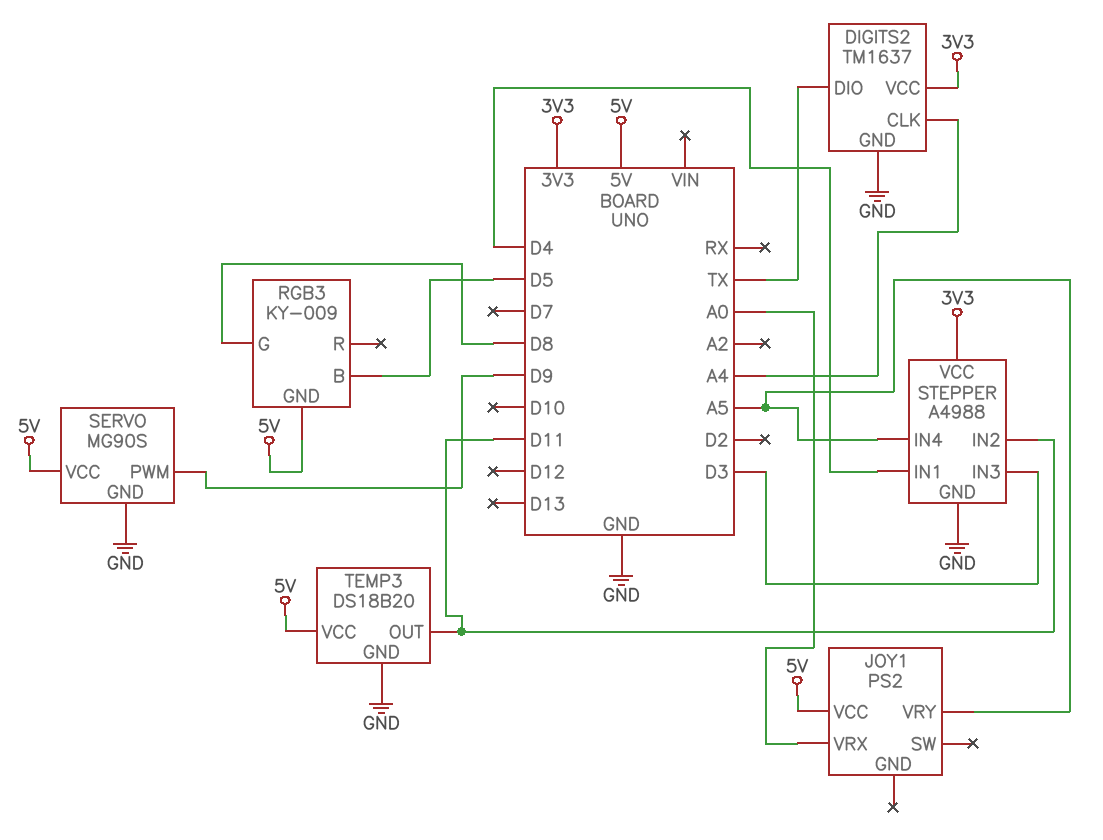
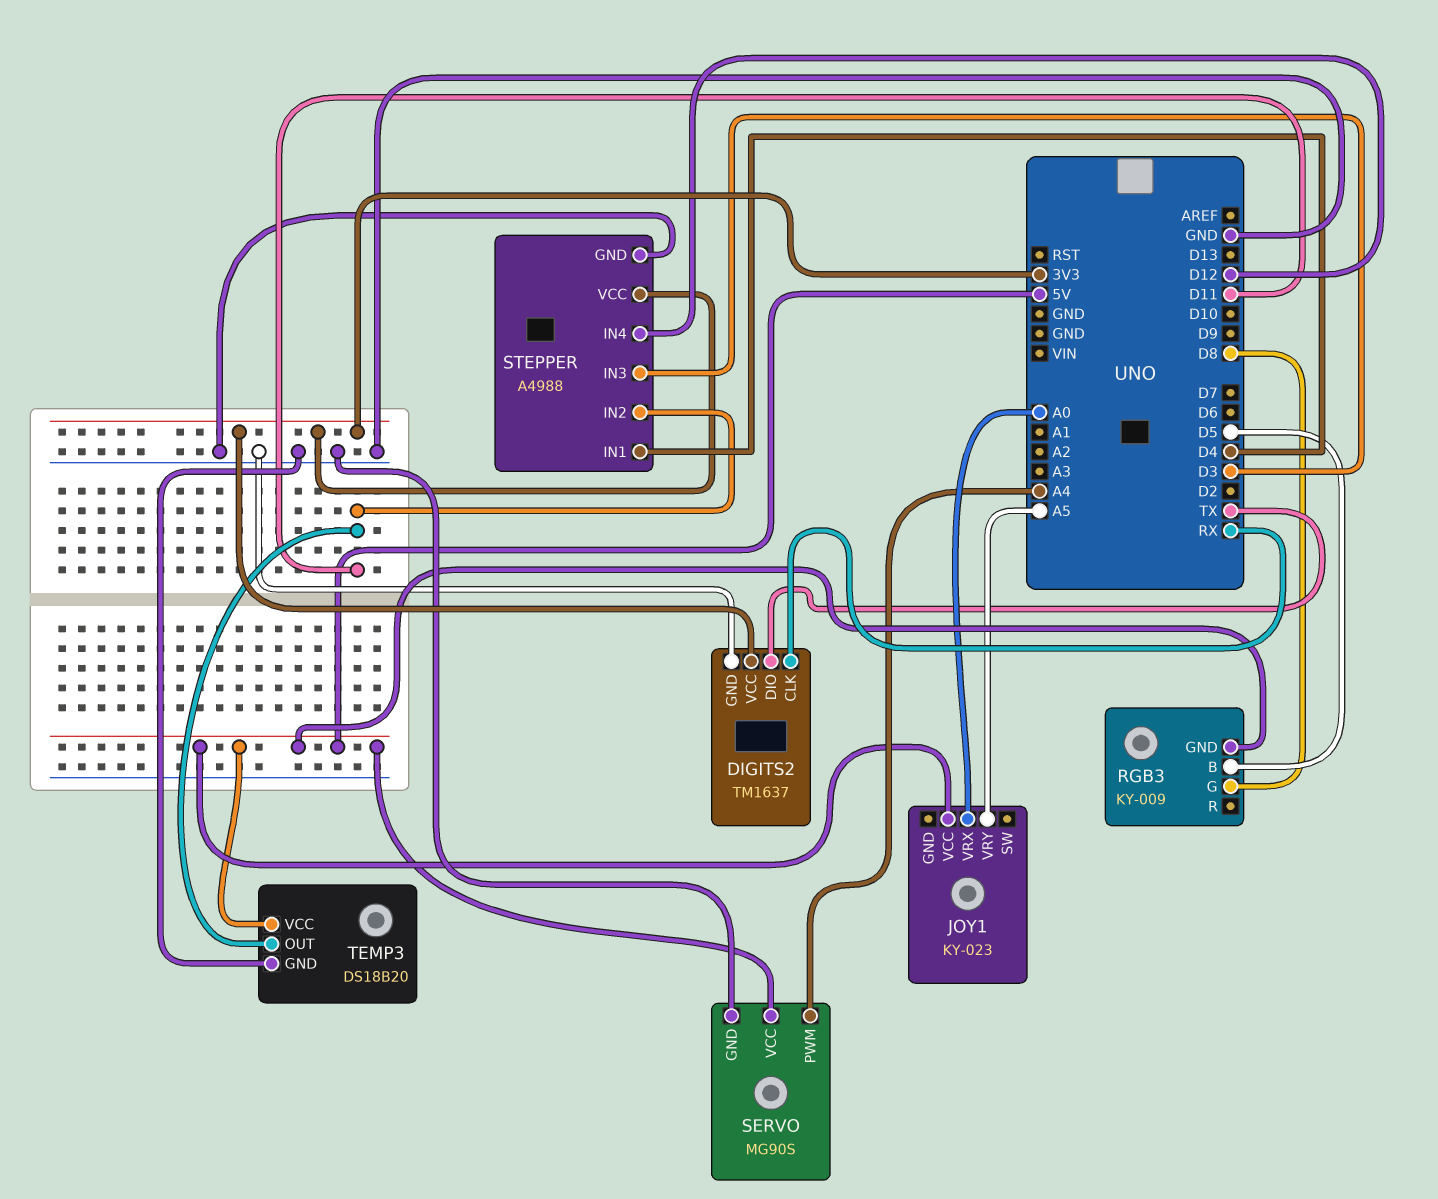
DIGITS2 pin CLK: A4 -> RX
JOY1: PS2 -> KY-023
SERVO pin PWM: D9 -> A4
STEPPER pin IN4: A5 -> D12

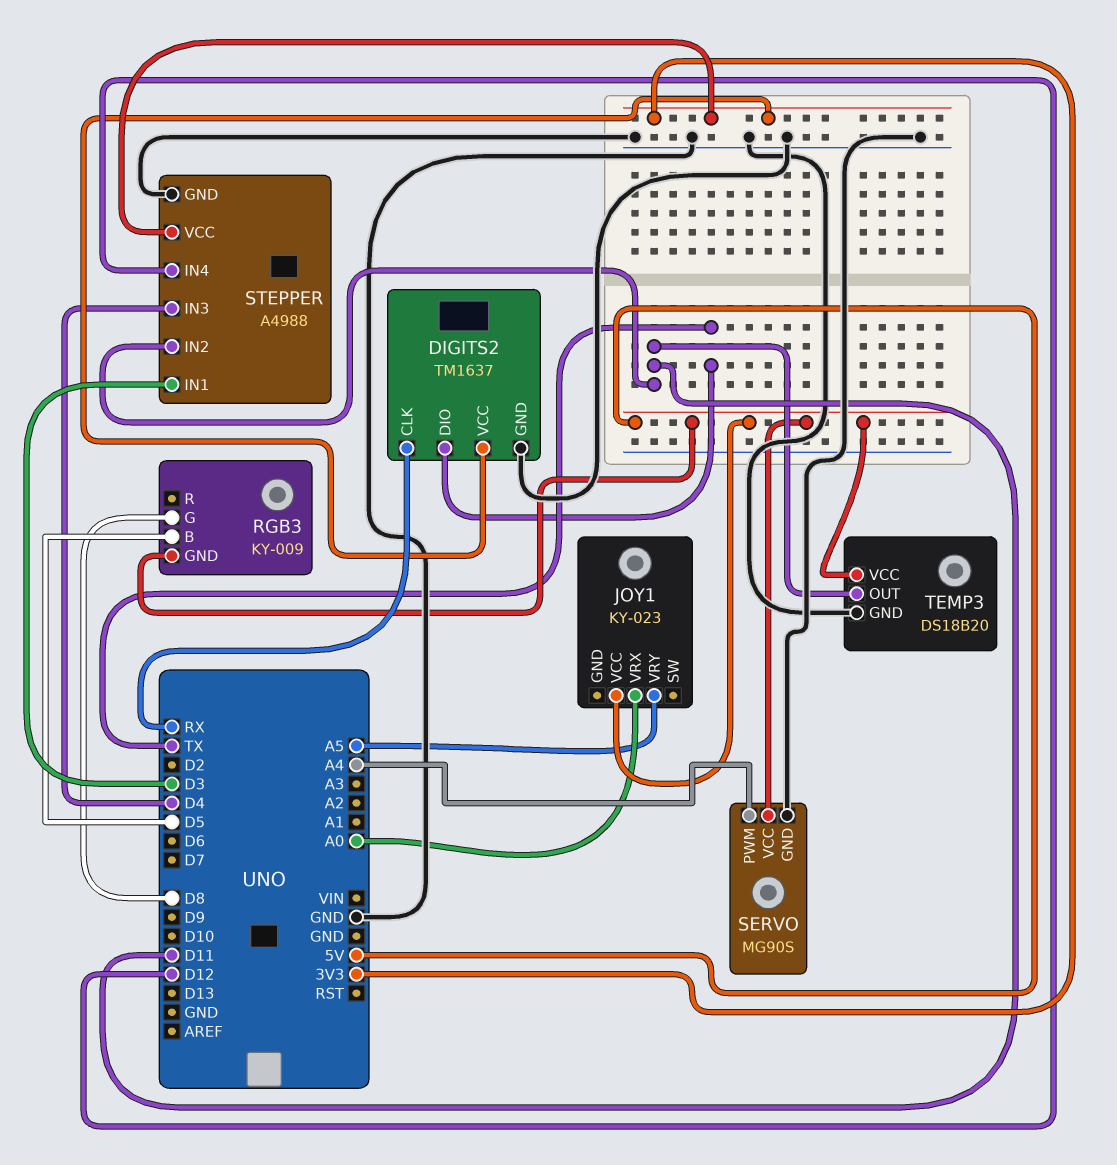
STEPPER pin IN1: D4 -> D3
STEPPER pin IN3: D3 -> D4

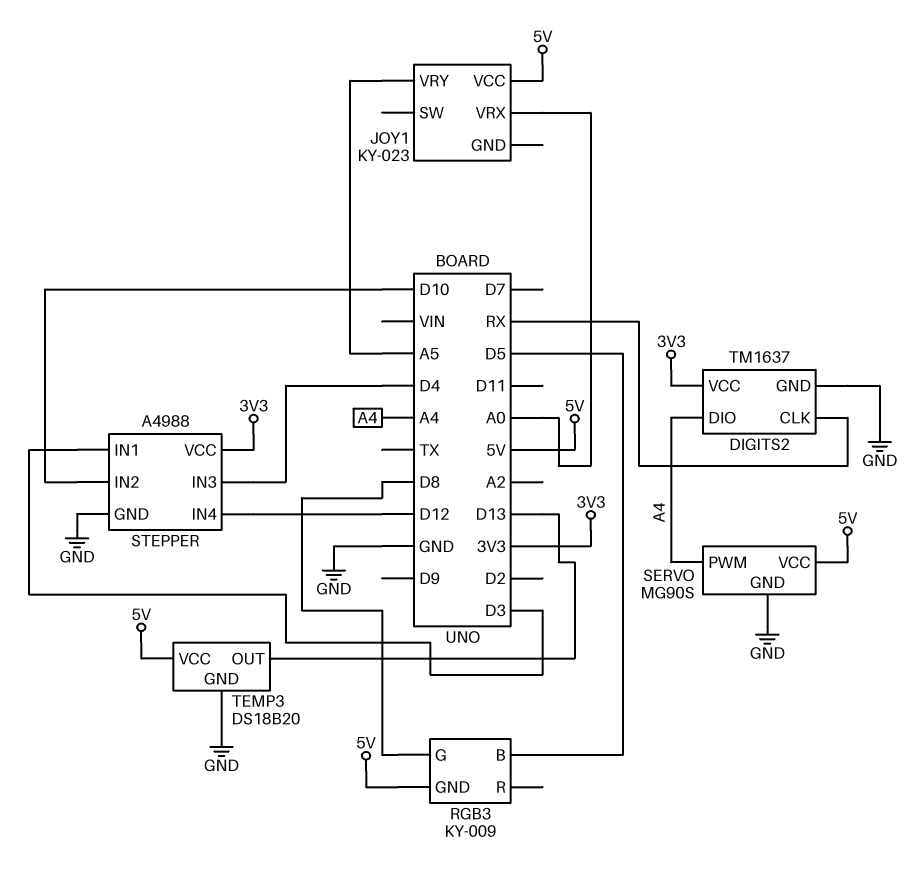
DIGITS2 pin DIO: TX -> A4
STEPPER pin IN2: D11 -> D10
TEMP3 pin OUT: D11 -> D13

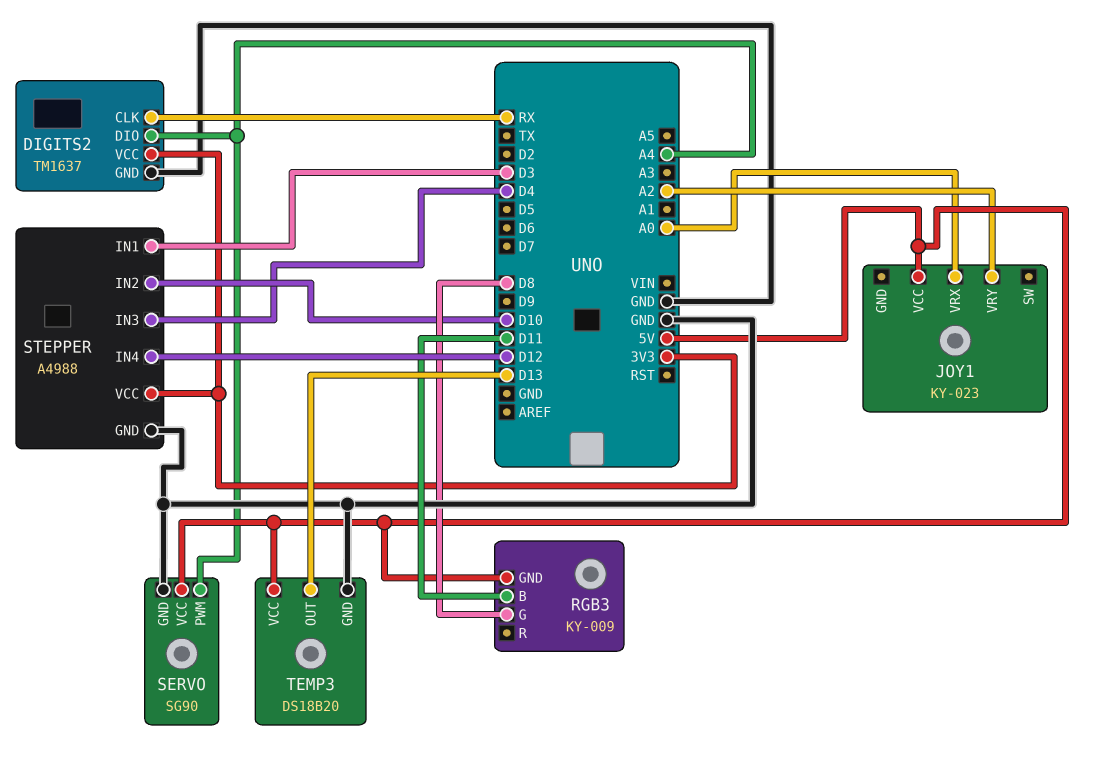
JOY1 pin VRY: A5 -> A2
RGB3 pin B: D5 -> D11
SERVO: MG90S -> SG90

